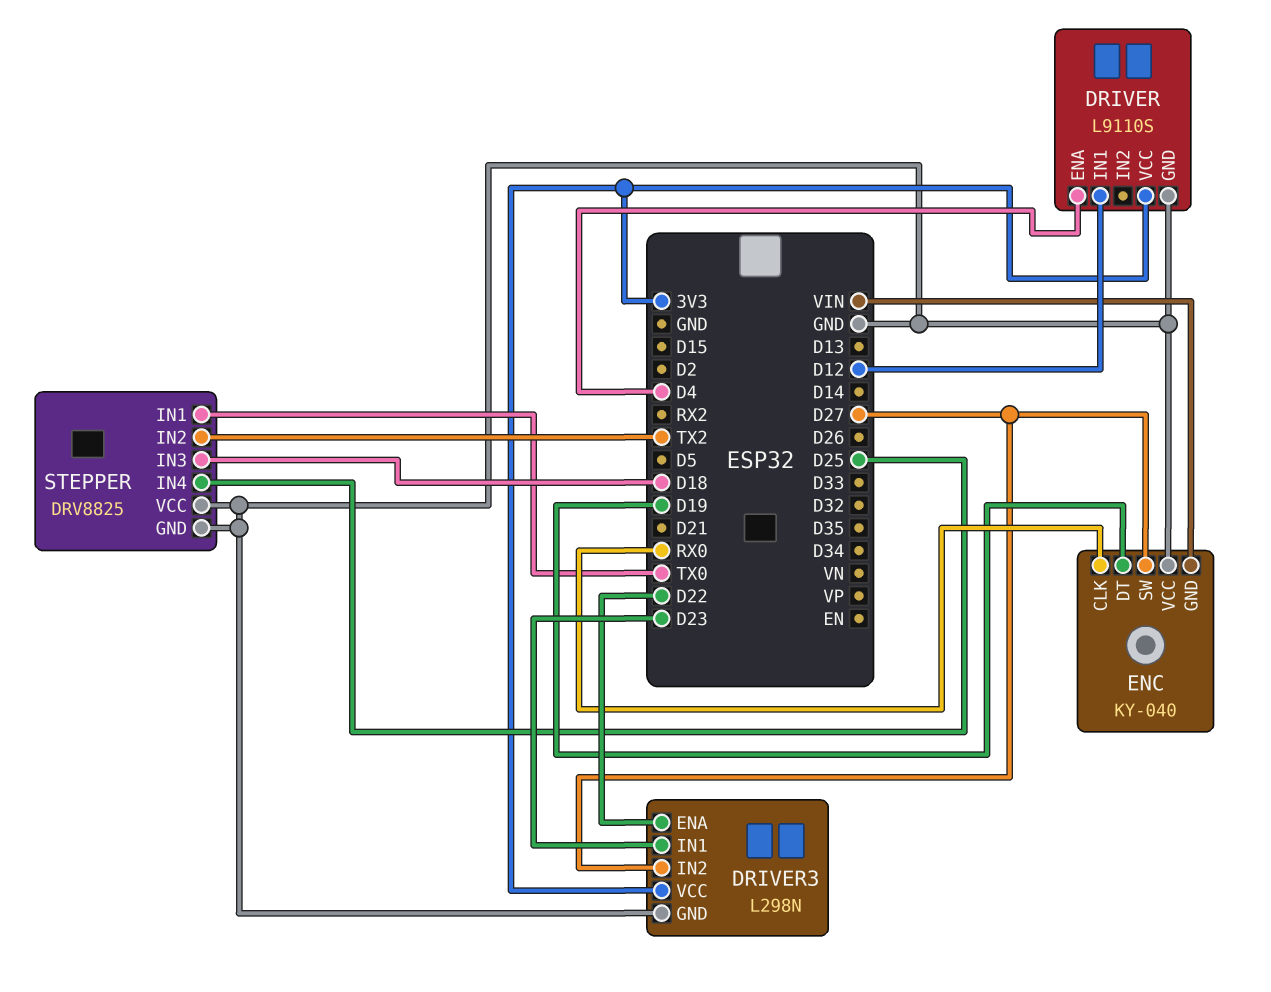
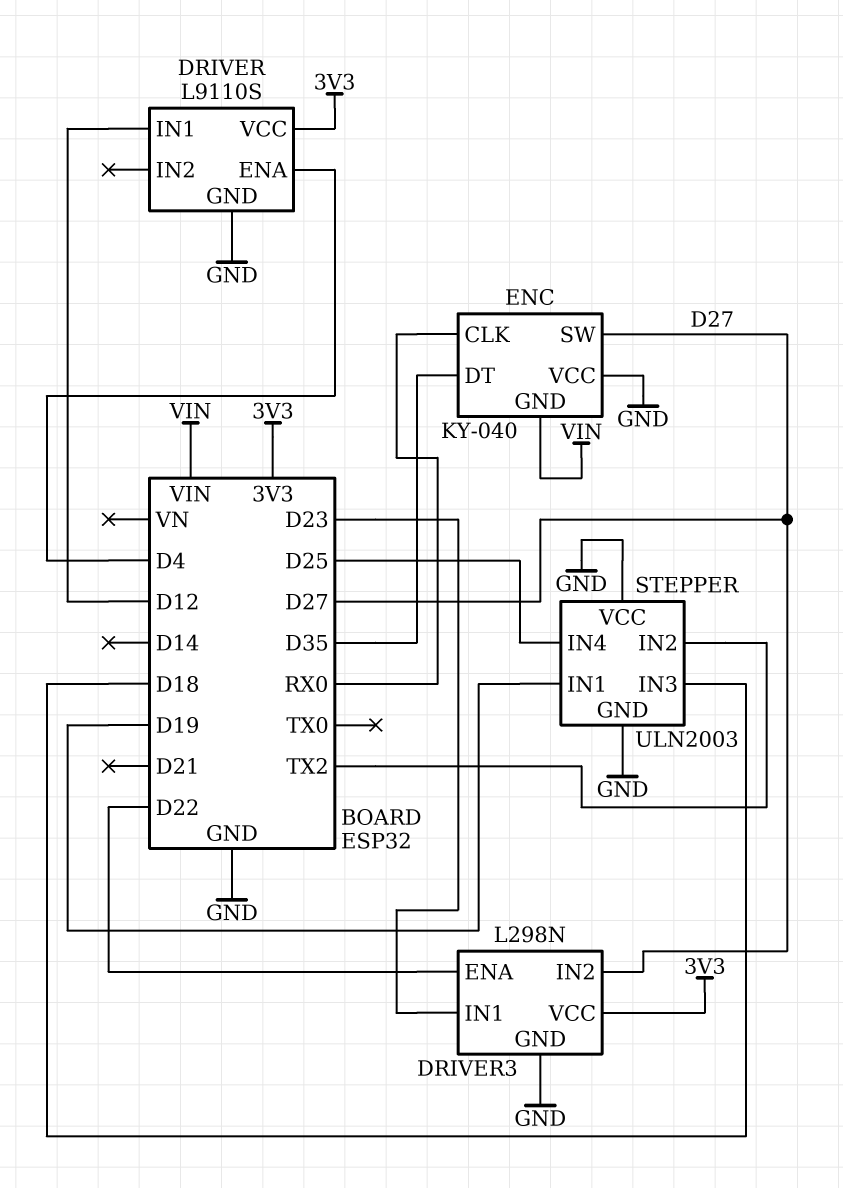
ENC pin DT: D19 -> D35
STEPPER: DRV8825 -> ULN2003
STEPPER pin IN1: TX0 -> D19

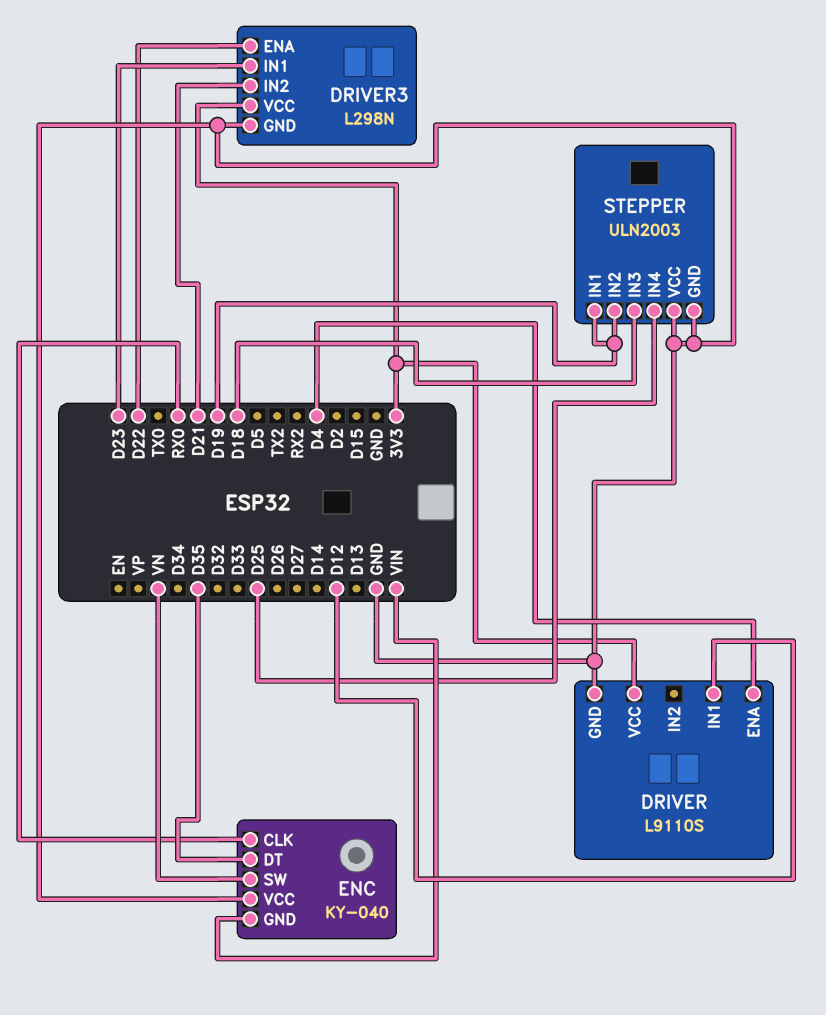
DRIVER3 pin IN2: D27 -> D21
ENC pin SW: D27 -> VN
STEPPER pin IN2: TX2 -> D19

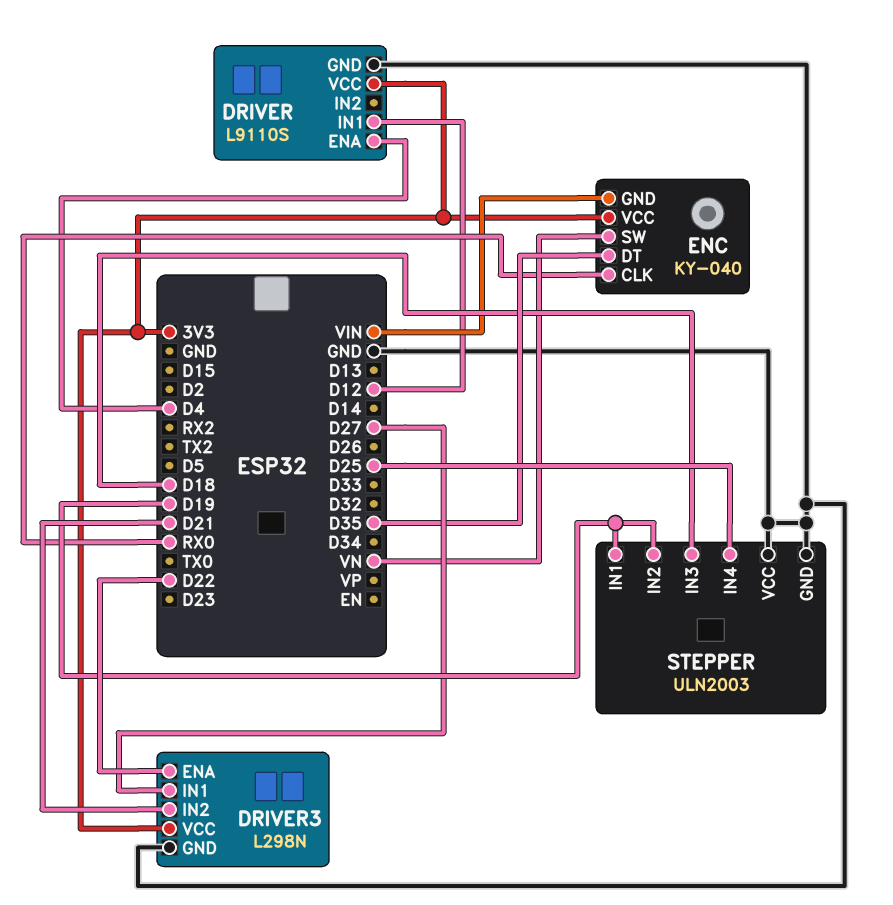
DRIVER3 pin IN1: D23 -> D27
ENC pin VCC: GND -> 3V3

